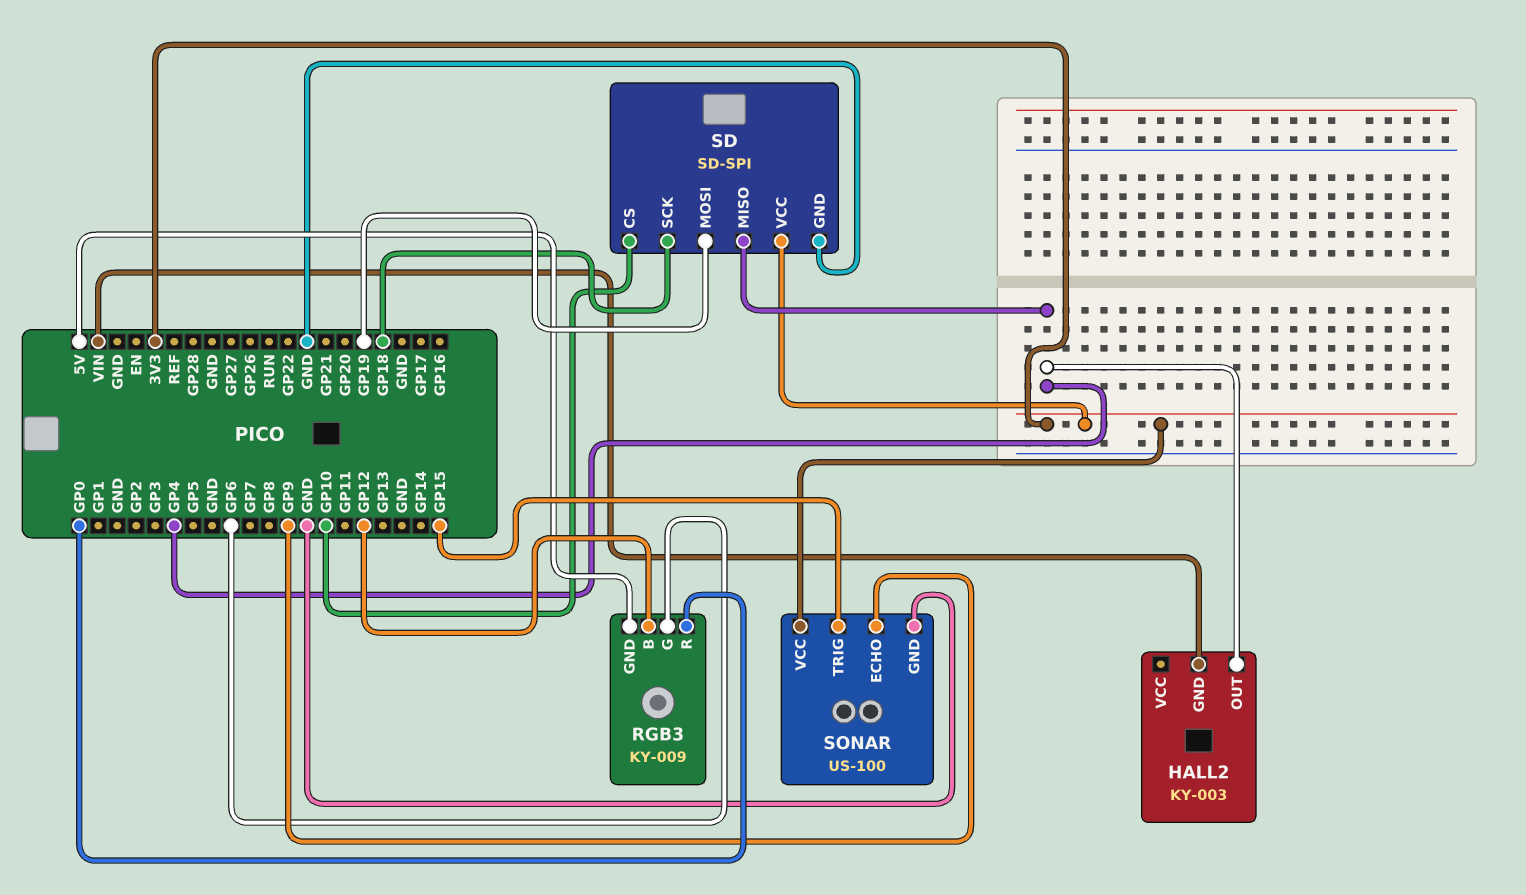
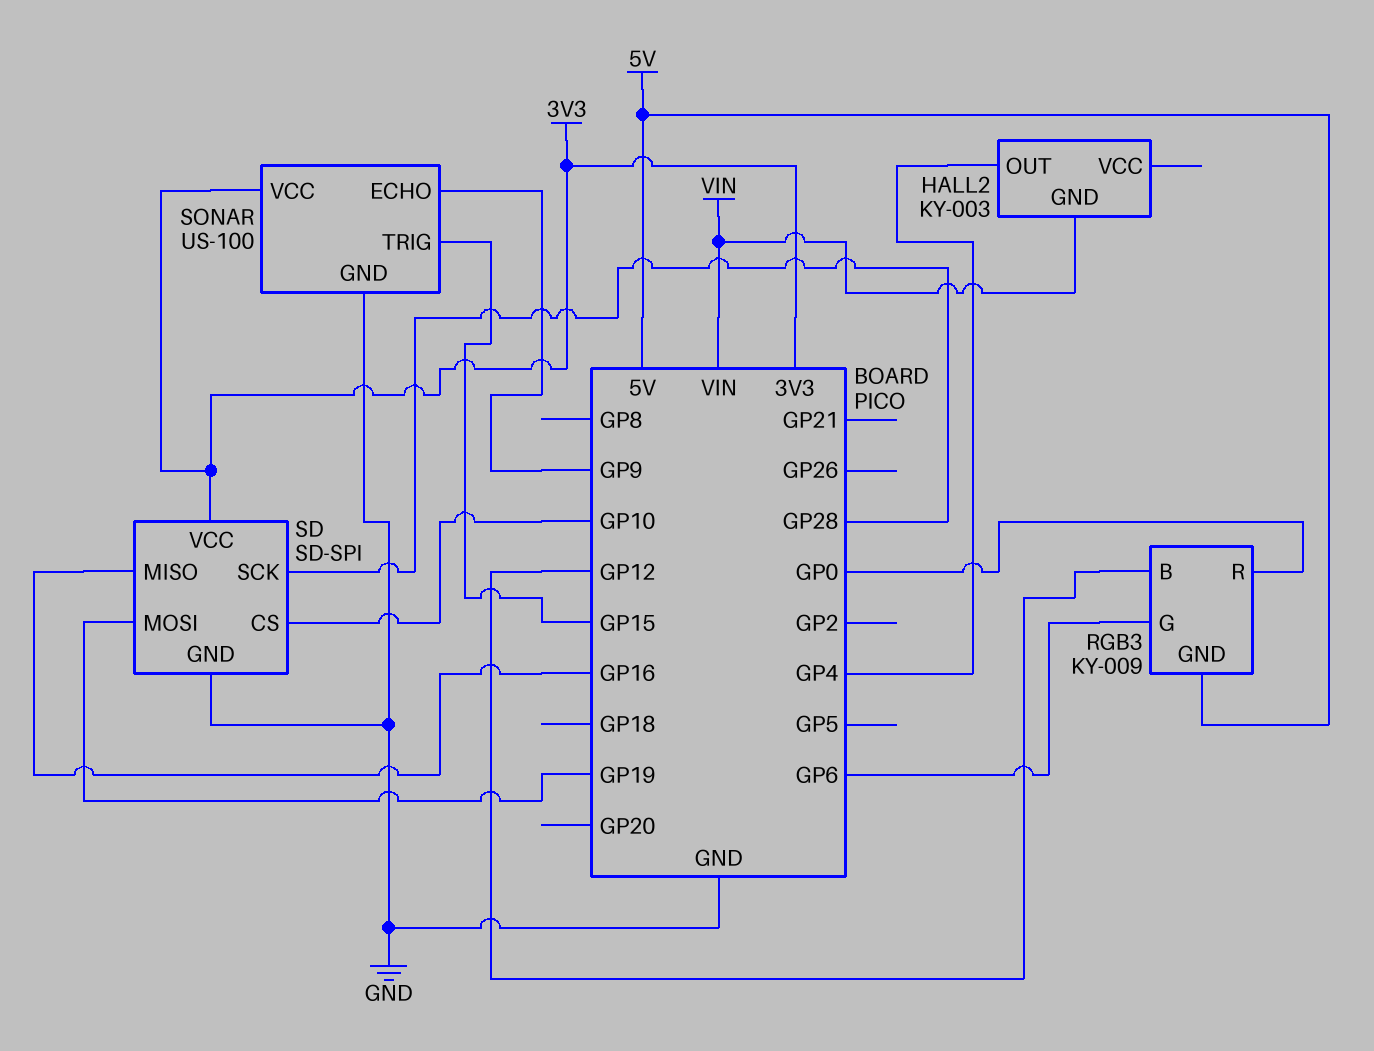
SD pin MISO: GP4 -> GP16
SD pin SCK: GP18 -> GP28

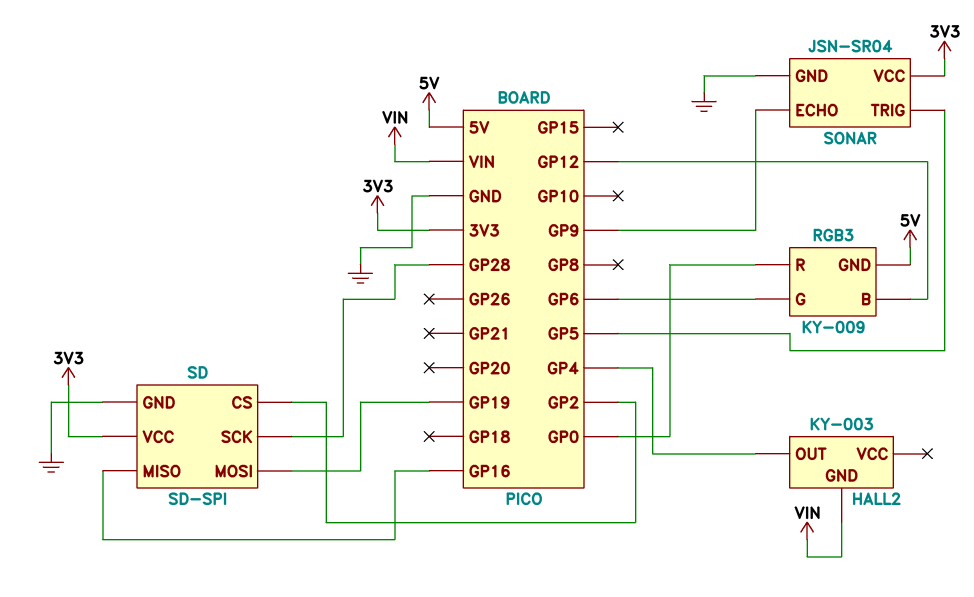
SD pin CS: GP10 -> GP2
SONAR: US-100 -> JSN-SR04
SONAR pin TRIG: GP15 -> GP5

